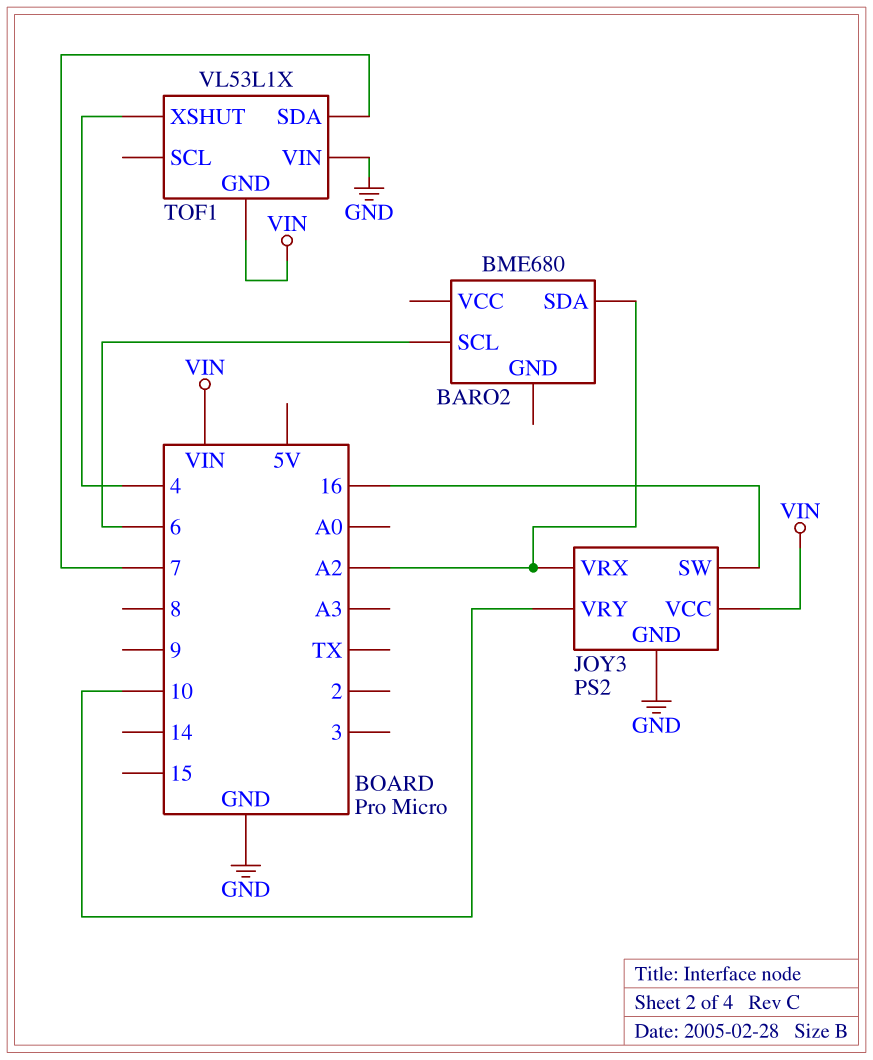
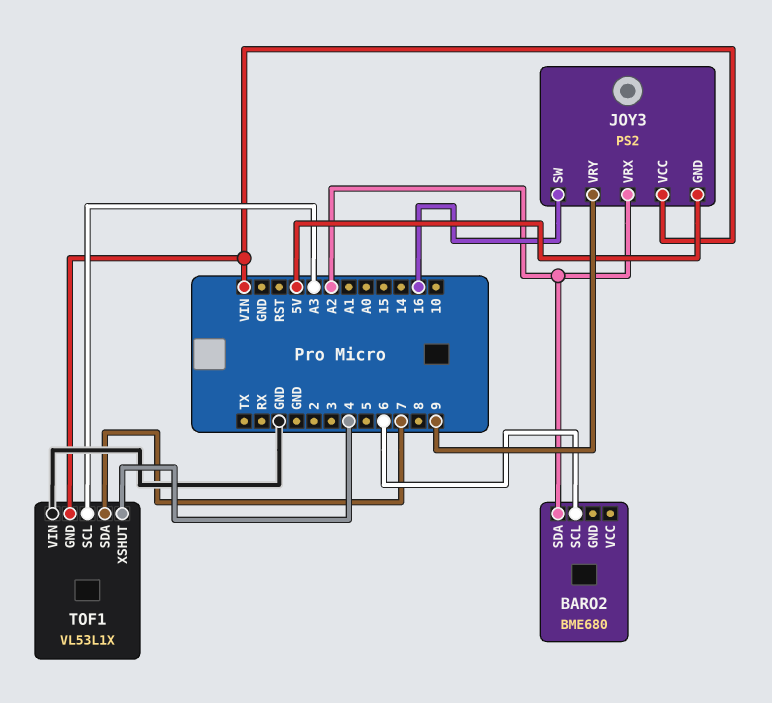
JOY3 pin GND: GND -> 5V
JOY3 pin VRY: 10 -> 9
TOF1 pin SCL: none -> A3

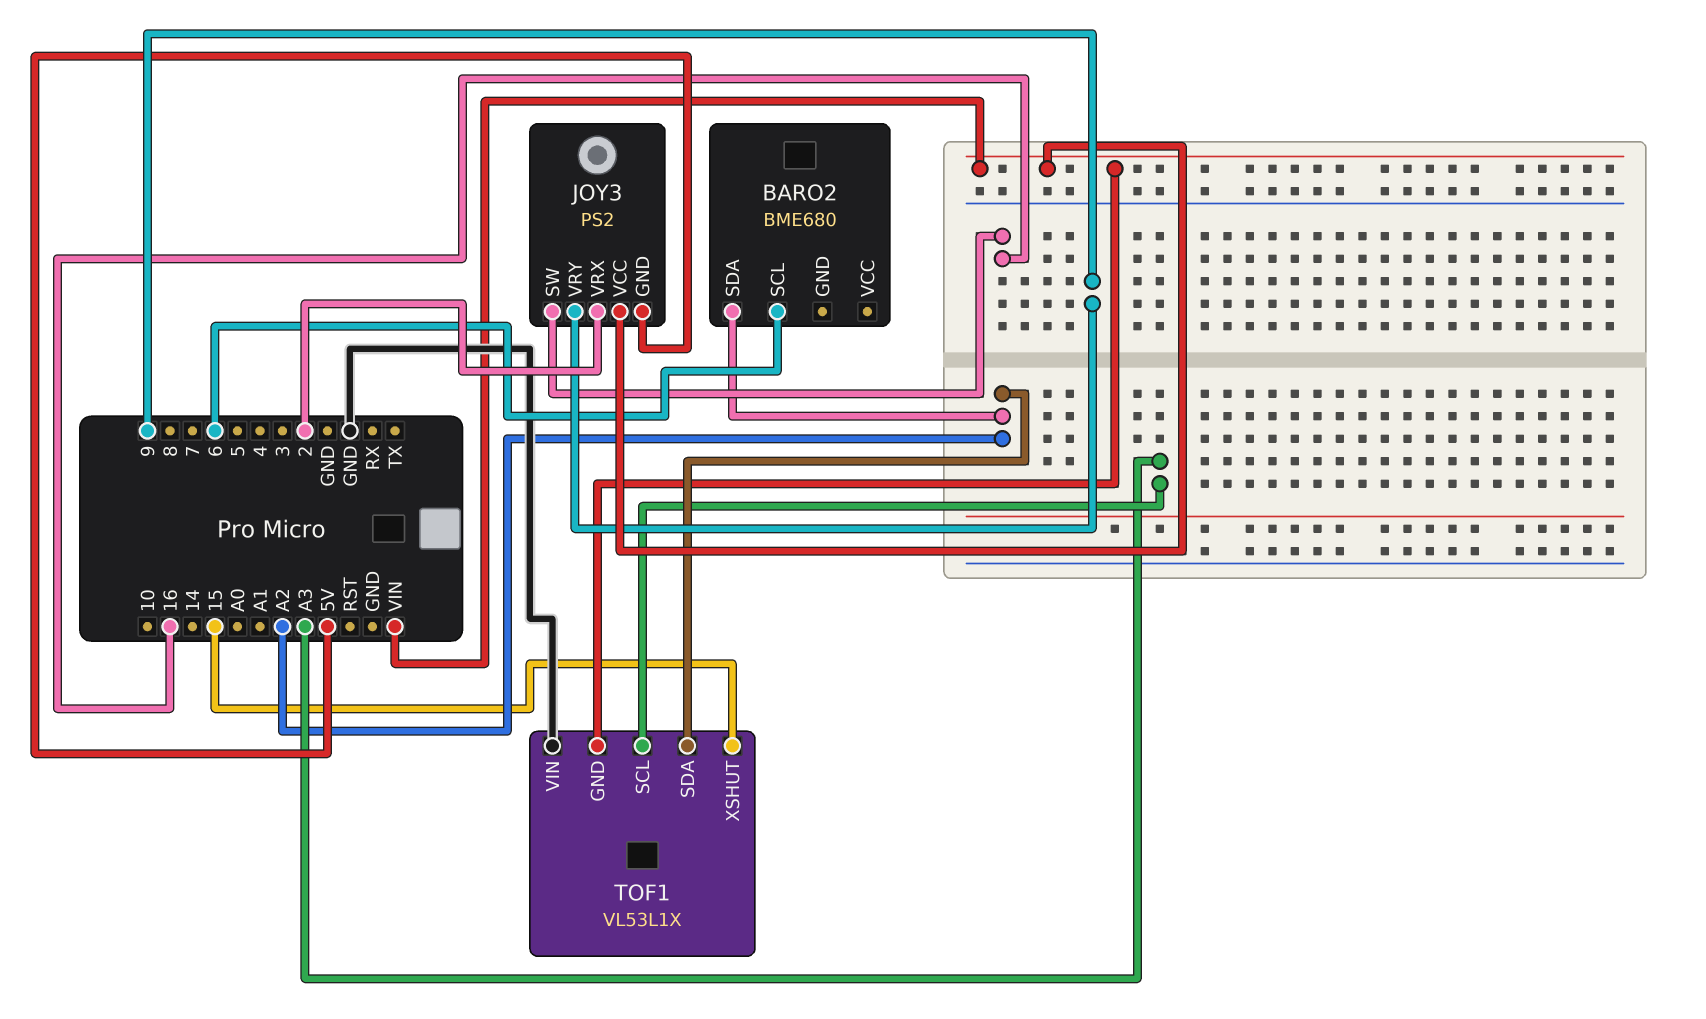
JOY3 pin VRX: A2 -> 2
TOF1 pin SDA: 7 -> A2
TOF1 pin XSHUT: 4 -> 15

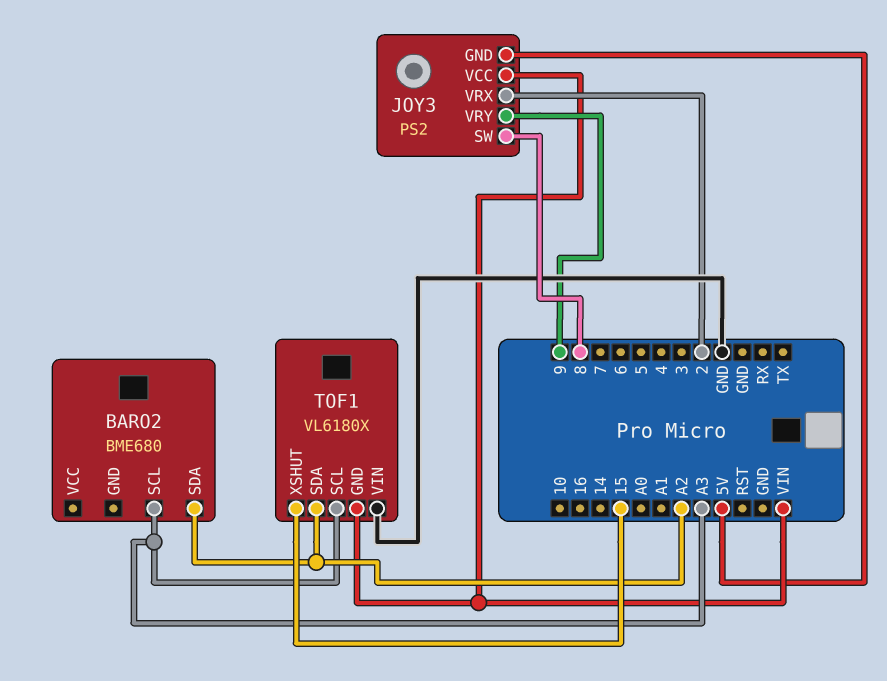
BARO2 pin SCL: 6 -> A3
JOY3 pin SW: 16 -> 8
TOF1: VL53L1X -> VL6180X

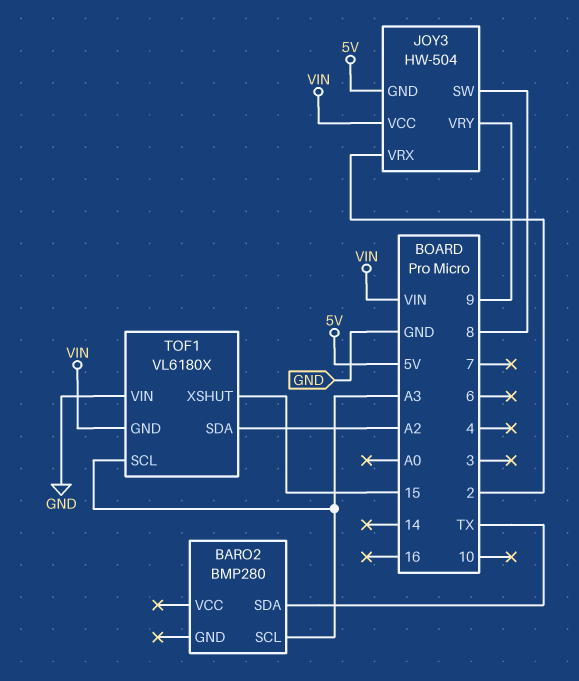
BARO2: BME680 -> BMP280
BARO2 pin SDA: A2 -> TX
JOY3: PS2 -> HW-504

